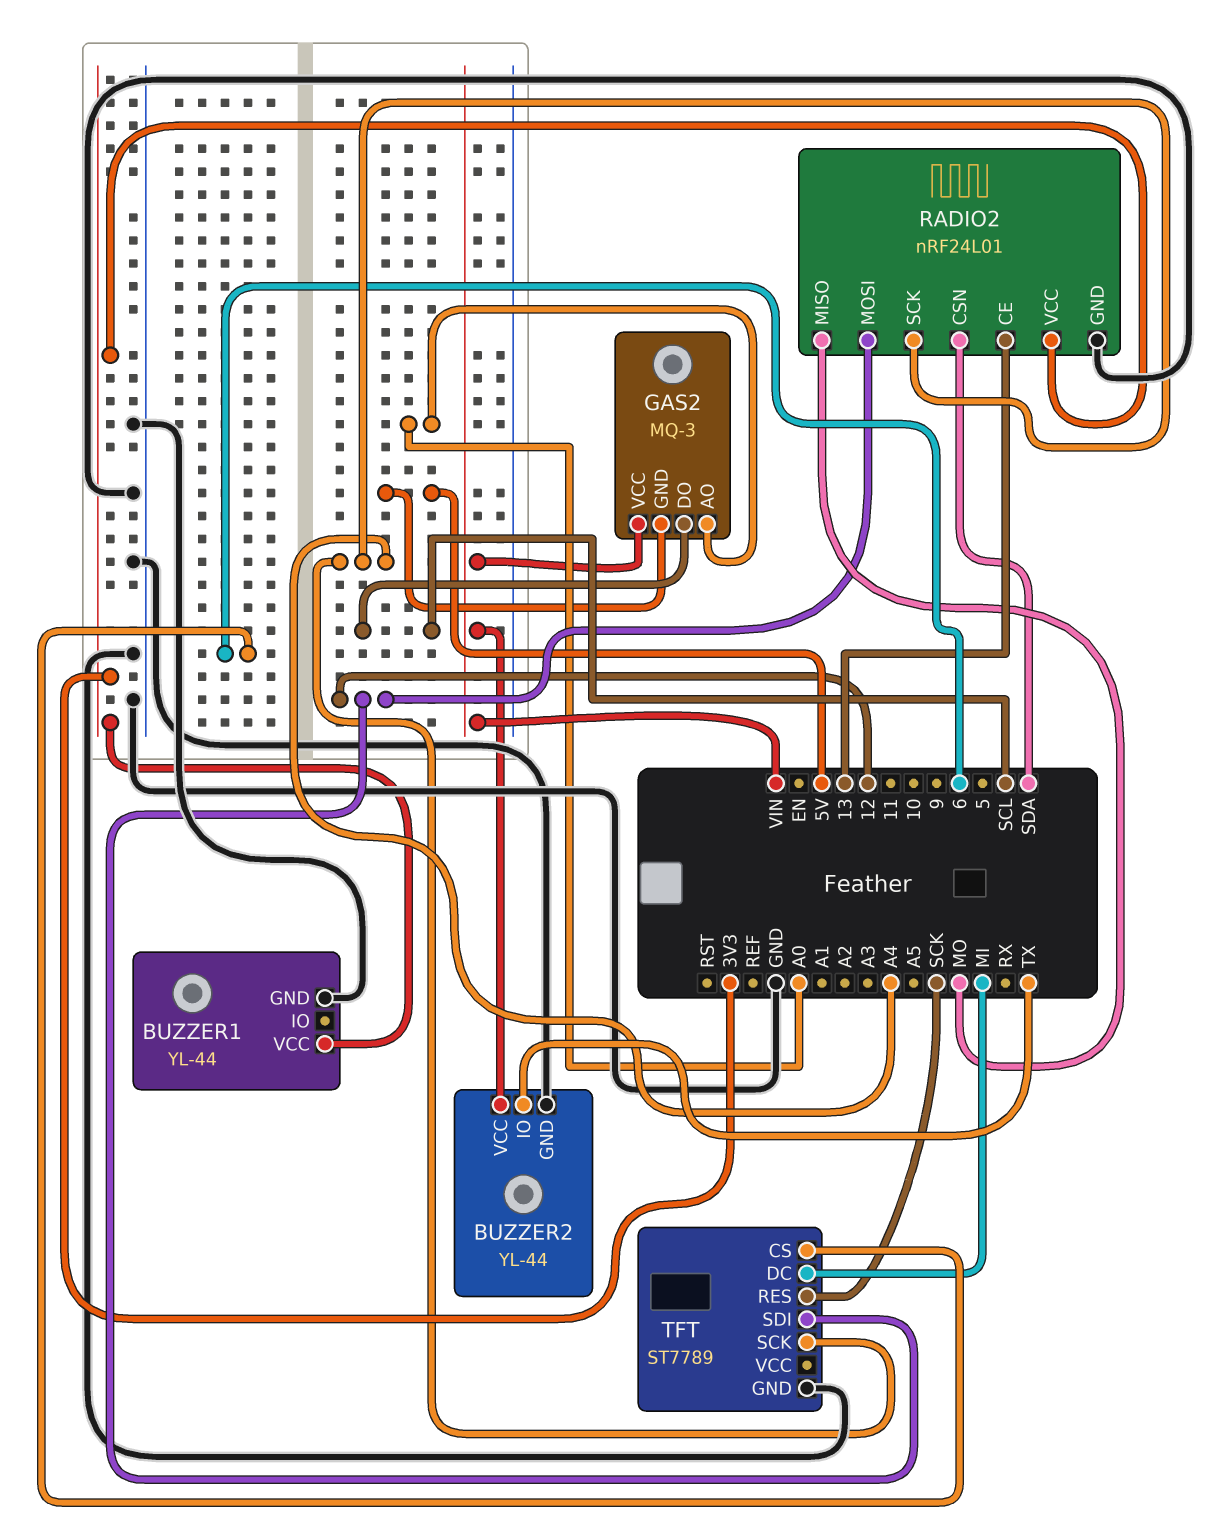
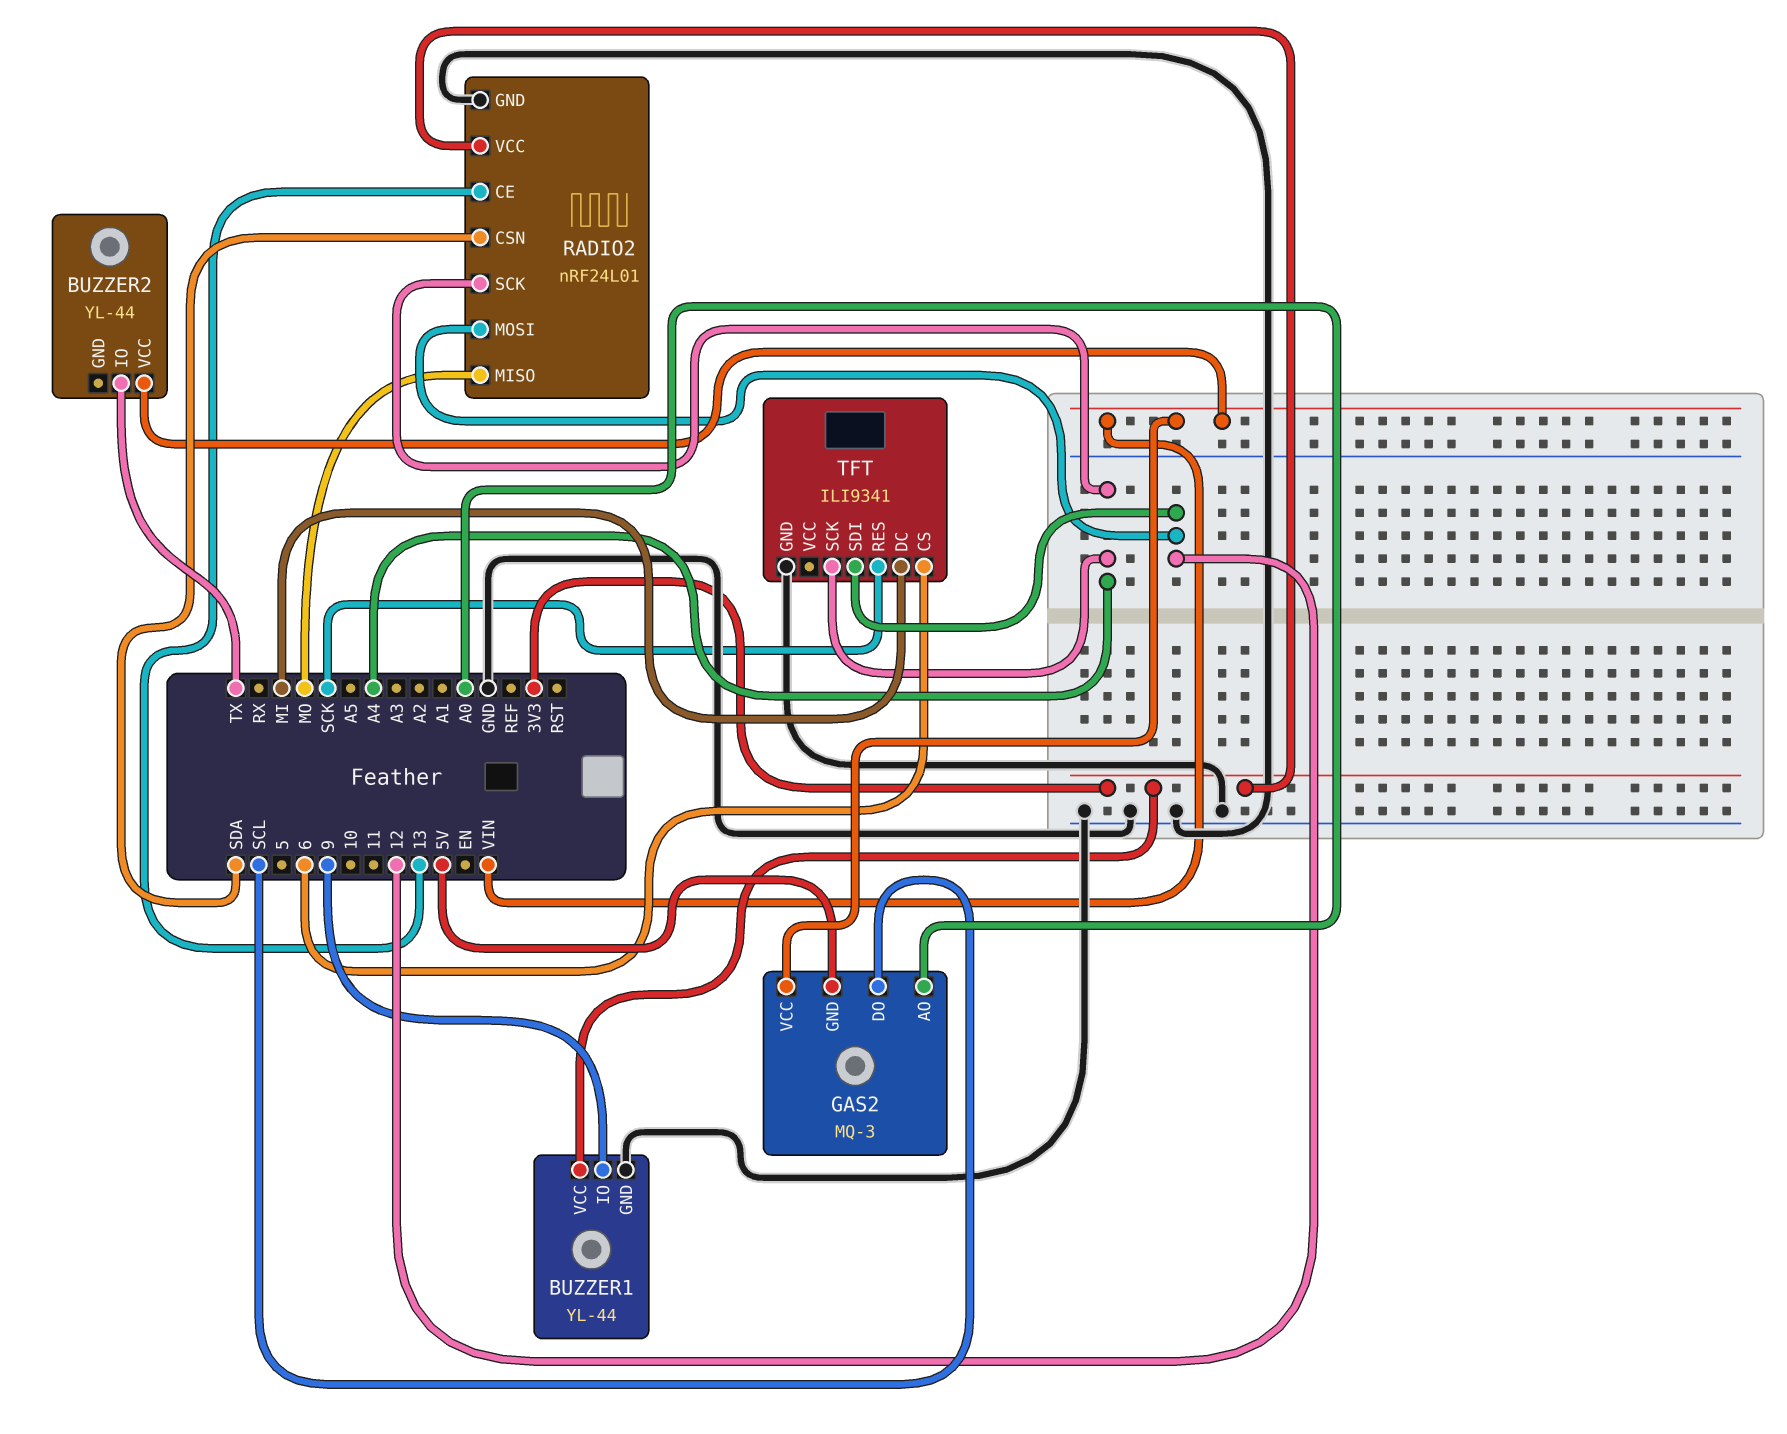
BUZZER1 pin IO: none -> 9
BUZZER2 pin GND: GND -> none
TFT: ST7789 -> ILI9341

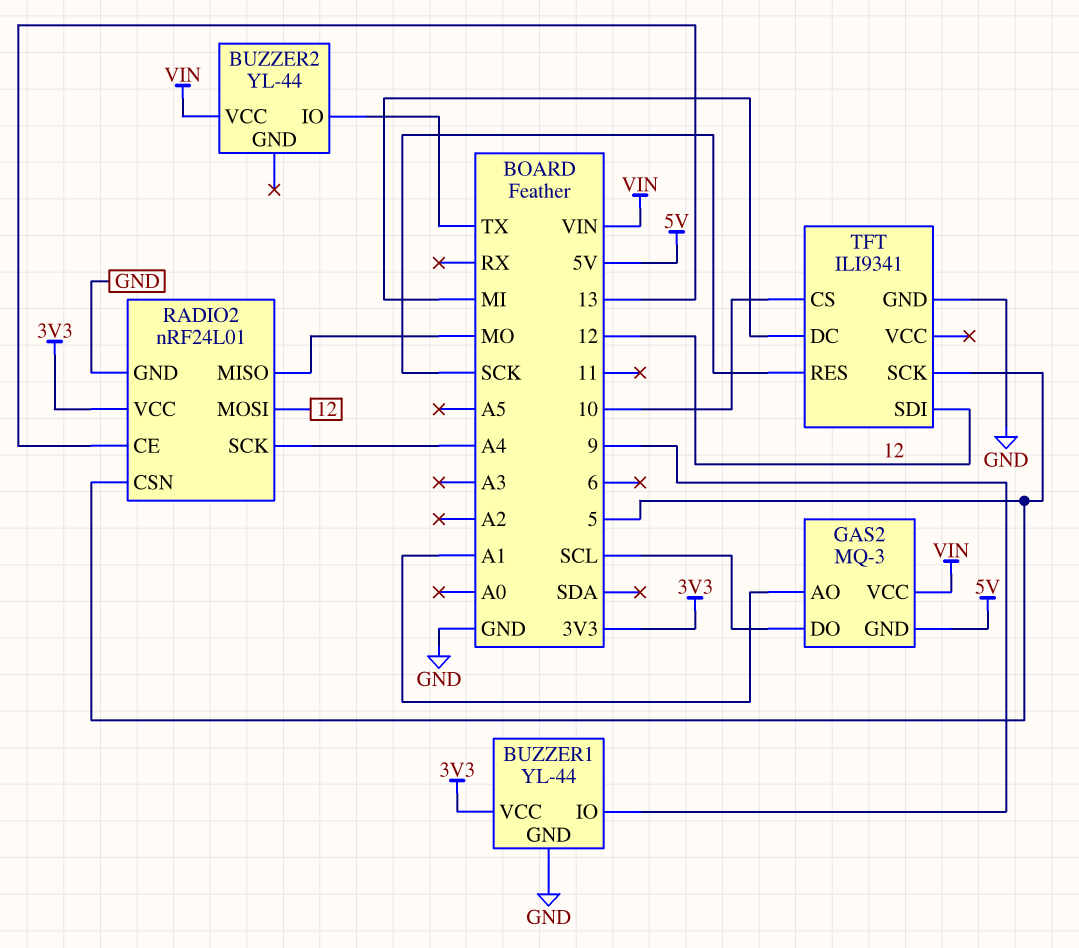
GAS2 pin AO: A0 -> A1
RADIO2 pin CSN: SDA -> 5
TFT pin CS: 6 -> 10
TFT pin SCK: A4 -> 5

